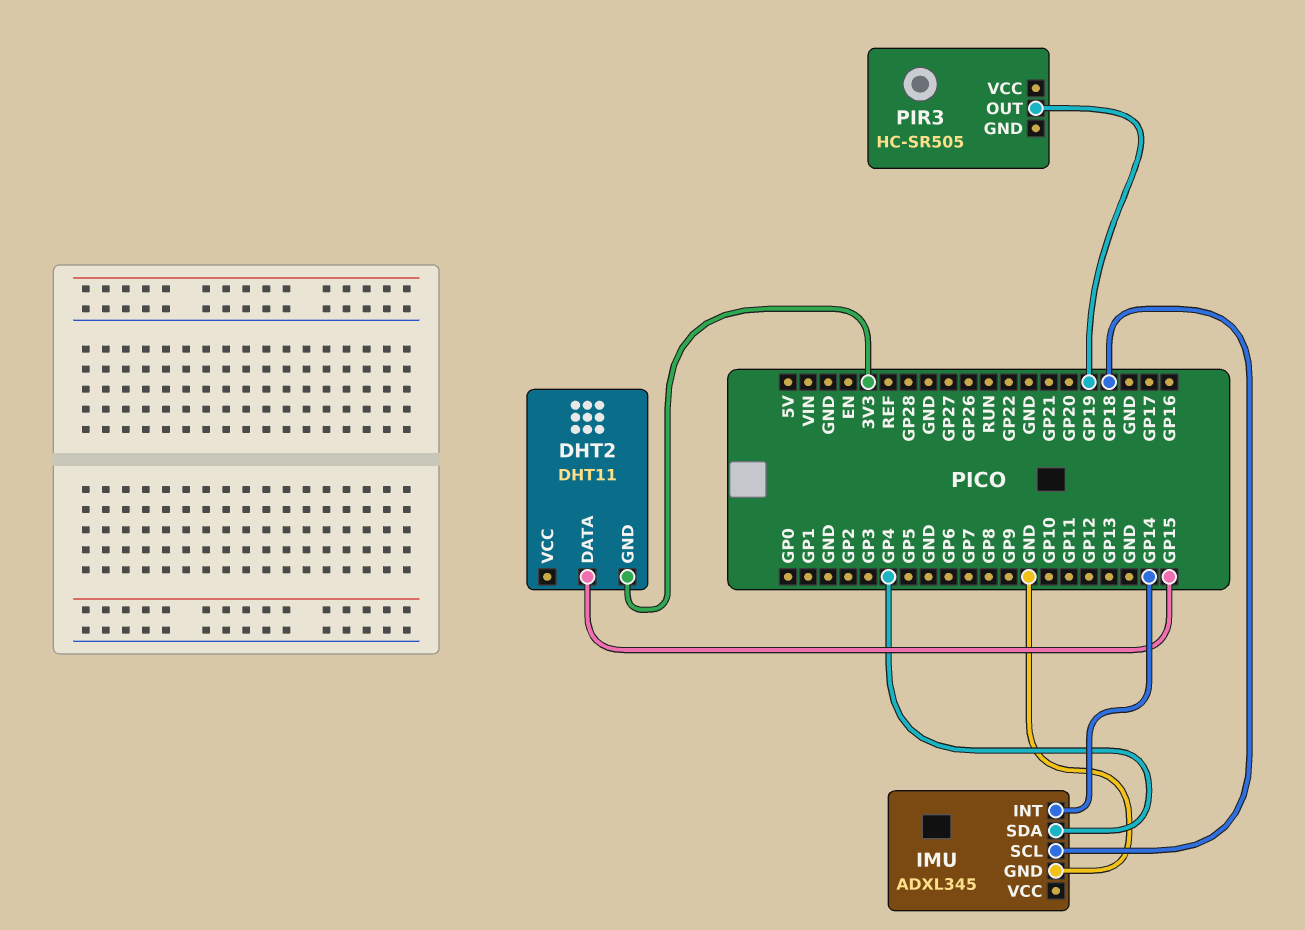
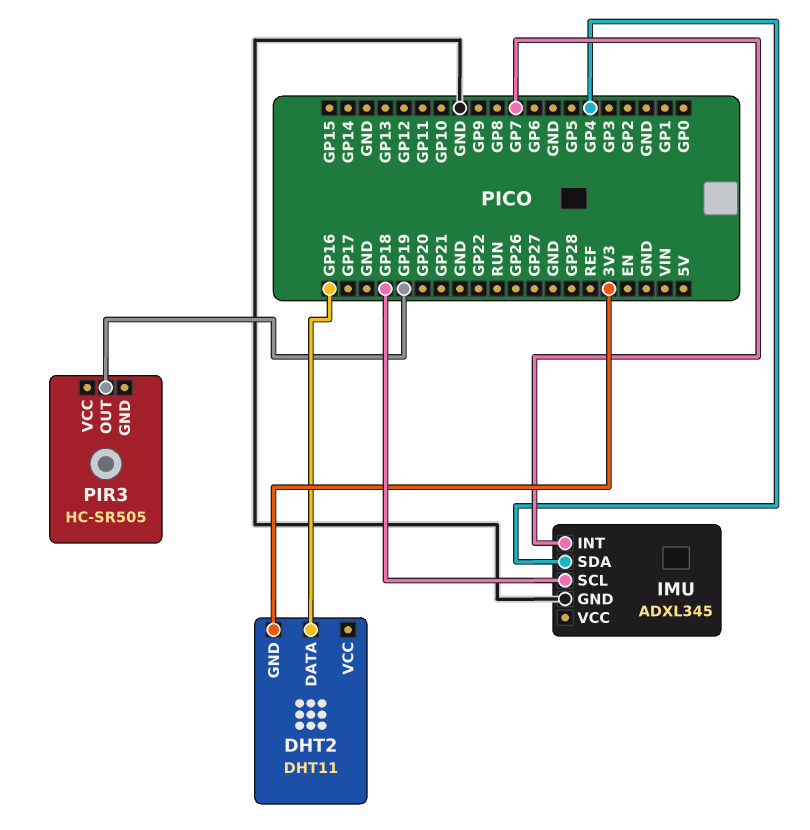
DHT2 pin DATA: GP15 -> GP16
IMU pin INT: GP14 -> GP7

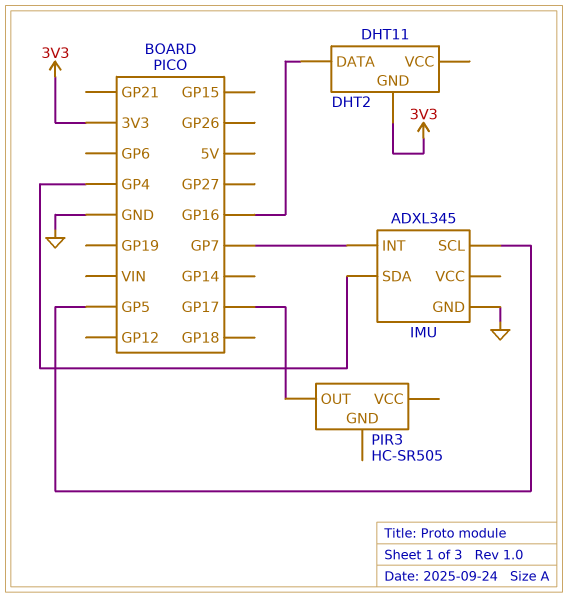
IMU pin SCL: GP18 -> GP5
PIR3 pin OUT: GP19 -> GP17

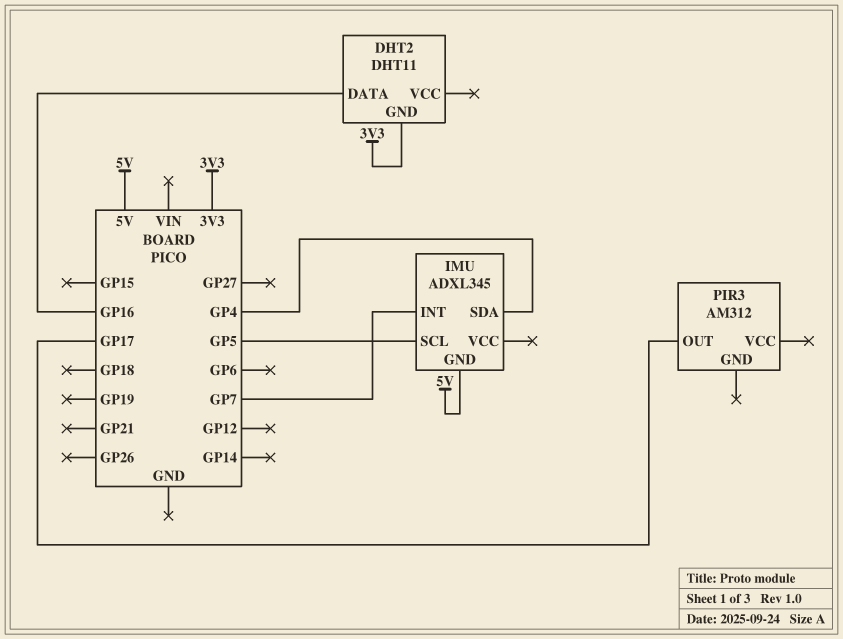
IMU pin GND: GND -> 5V
PIR3: HC-SR505 -> AM312

